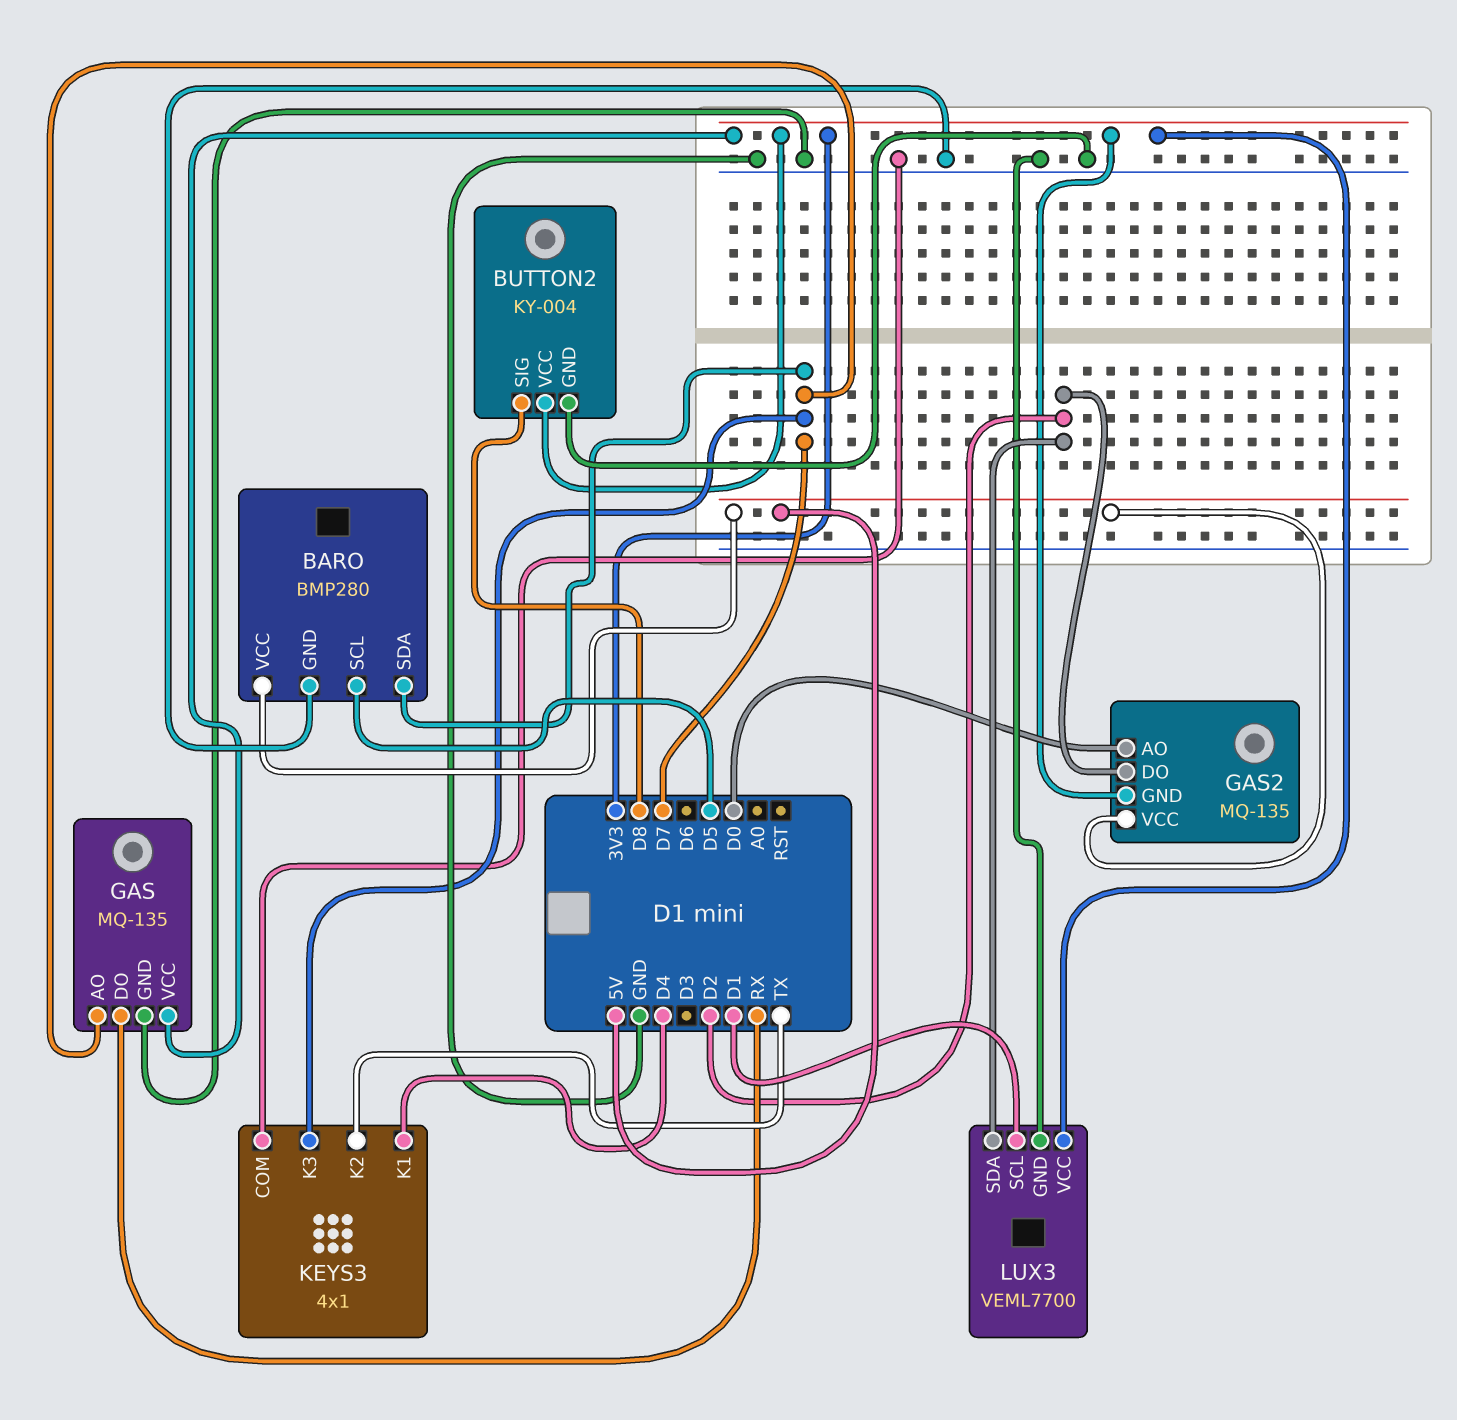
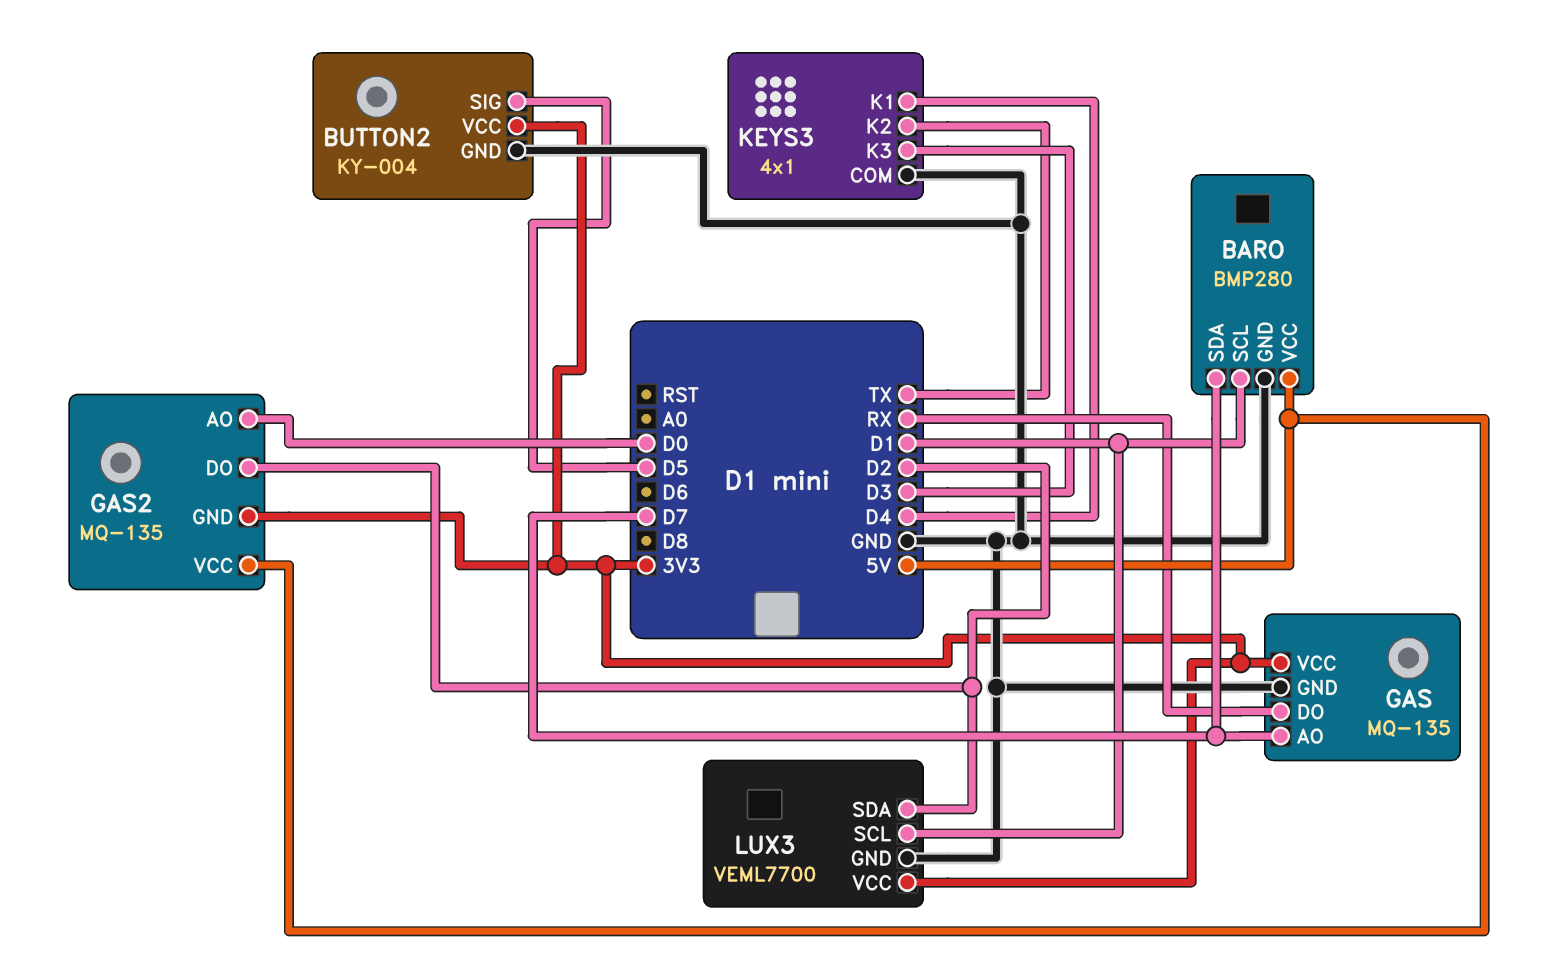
BARO pin SCL: D5 -> D1
BUTTON2 pin SIG: D8 -> D5
KEYS3 pin K3: D7 -> D3

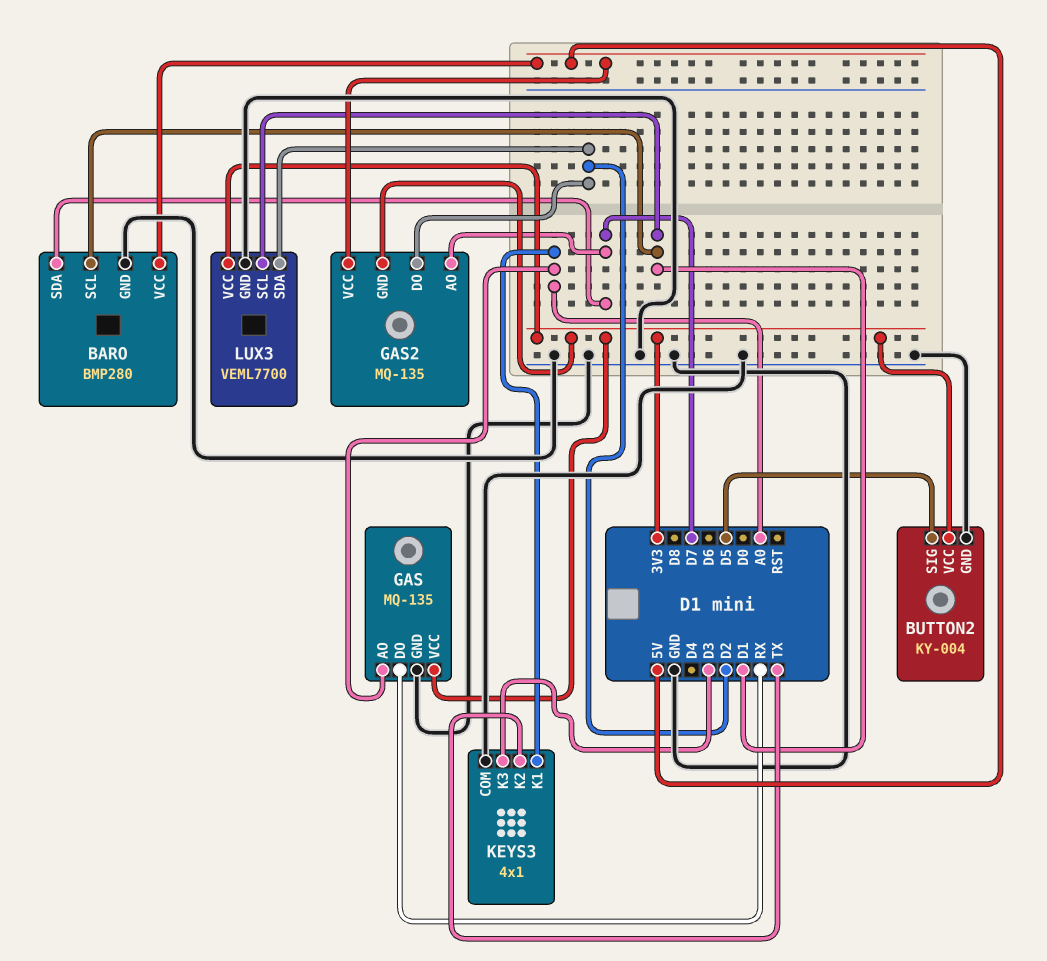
GAS pin AO: D7 -> A0
GAS2 pin AO: D0 -> D7
KEYS3 pin K1: D4 -> A0

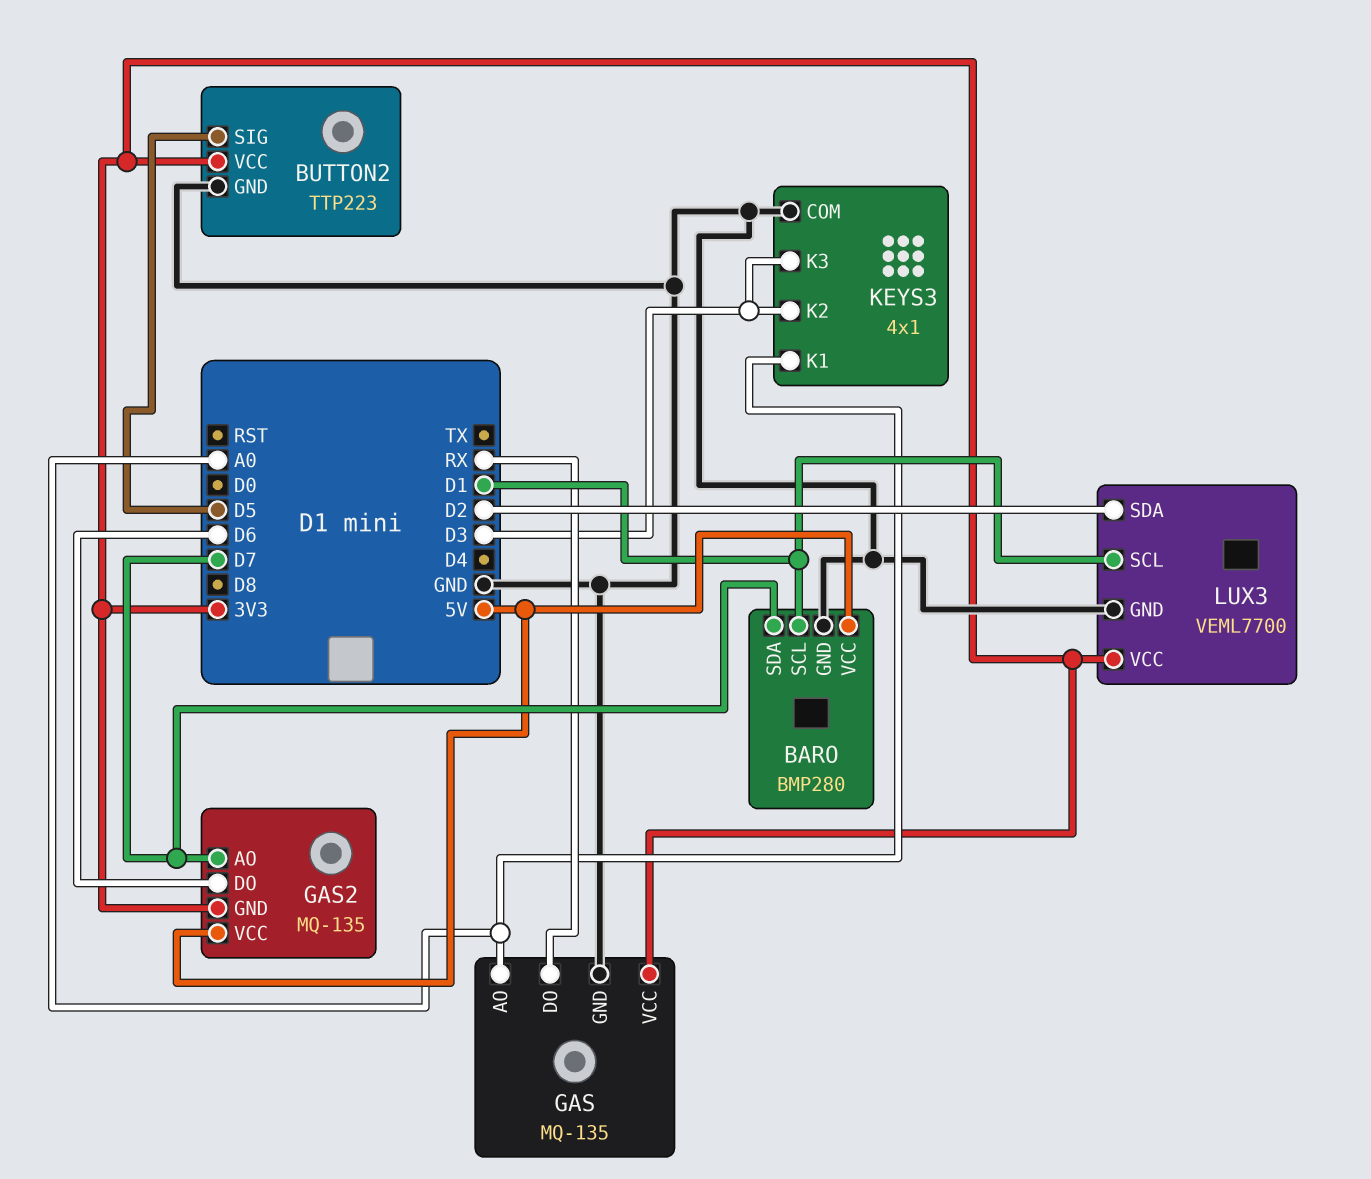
BUTTON2: KY-004 -> TTP223
GAS2 pin DO: D2 -> D6
KEYS3 pin K2: TX -> D3

